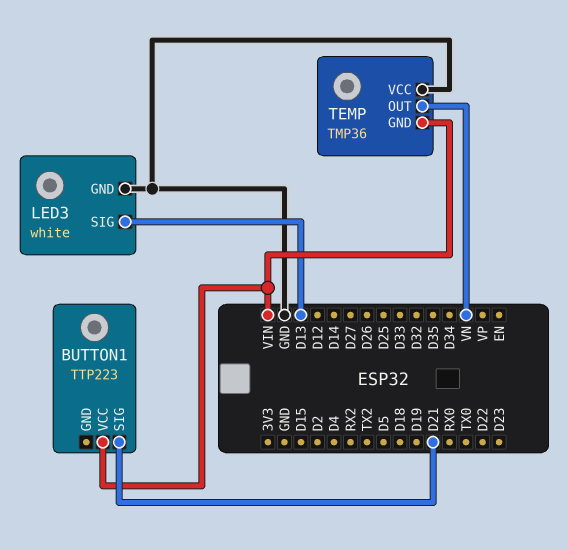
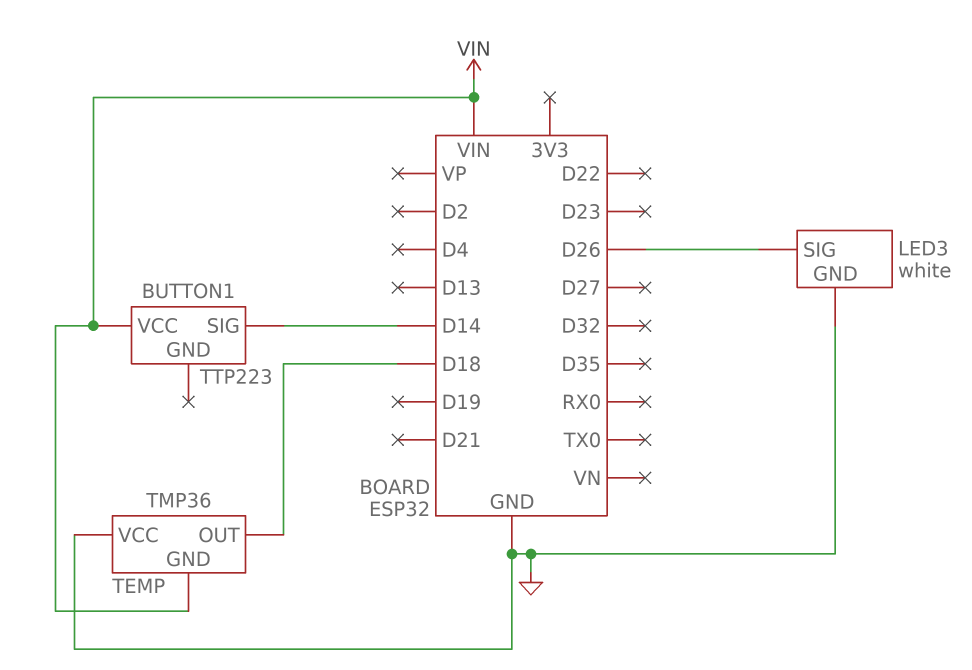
BUTTON1 pin SIG: D21 -> D14
LED3 pin SIG: D13 -> D26
TEMP pin OUT: VN -> D18

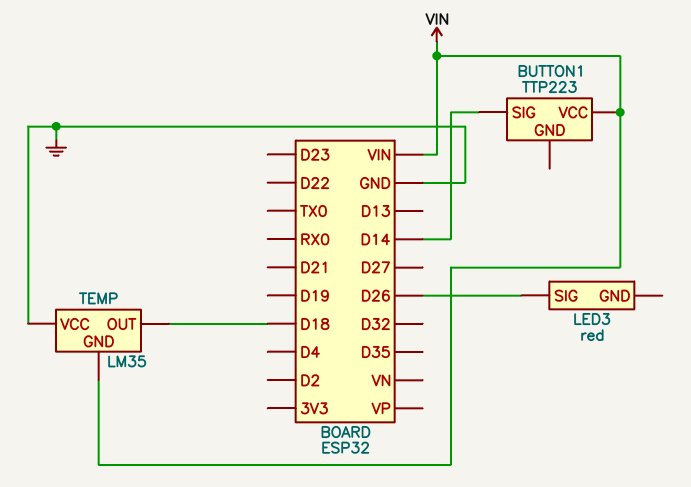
LED3: white -> red
LED3 pin GND: GND -> none
TEMP: TMP36 -> LM35

